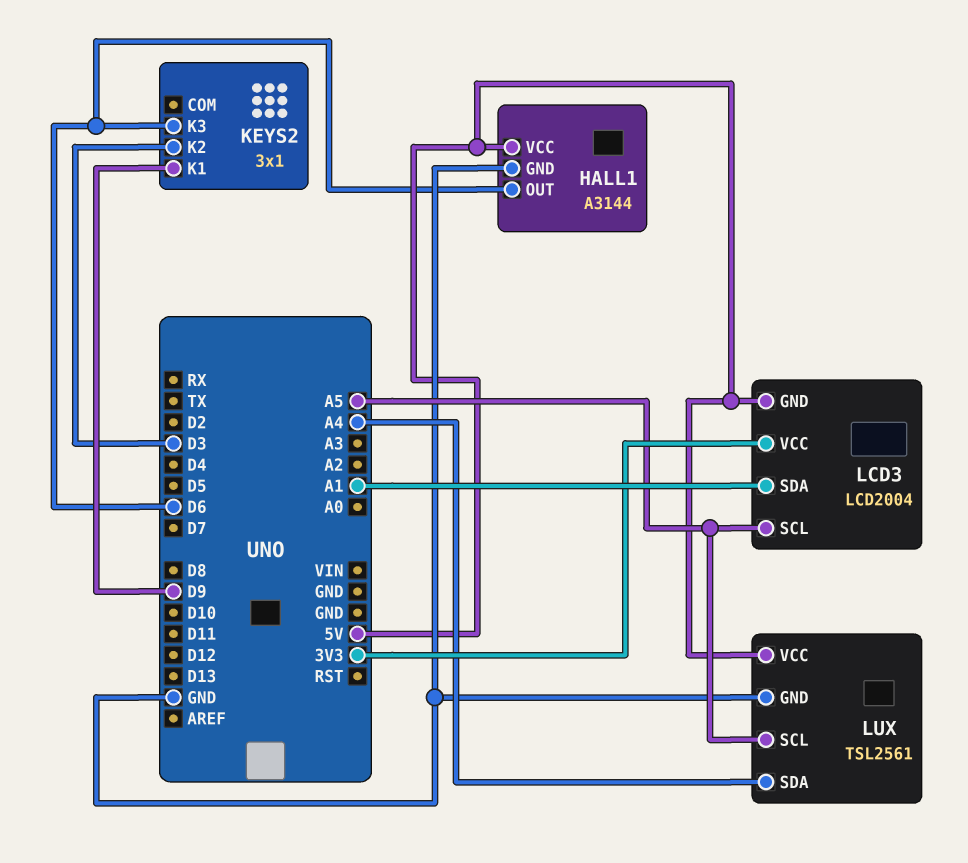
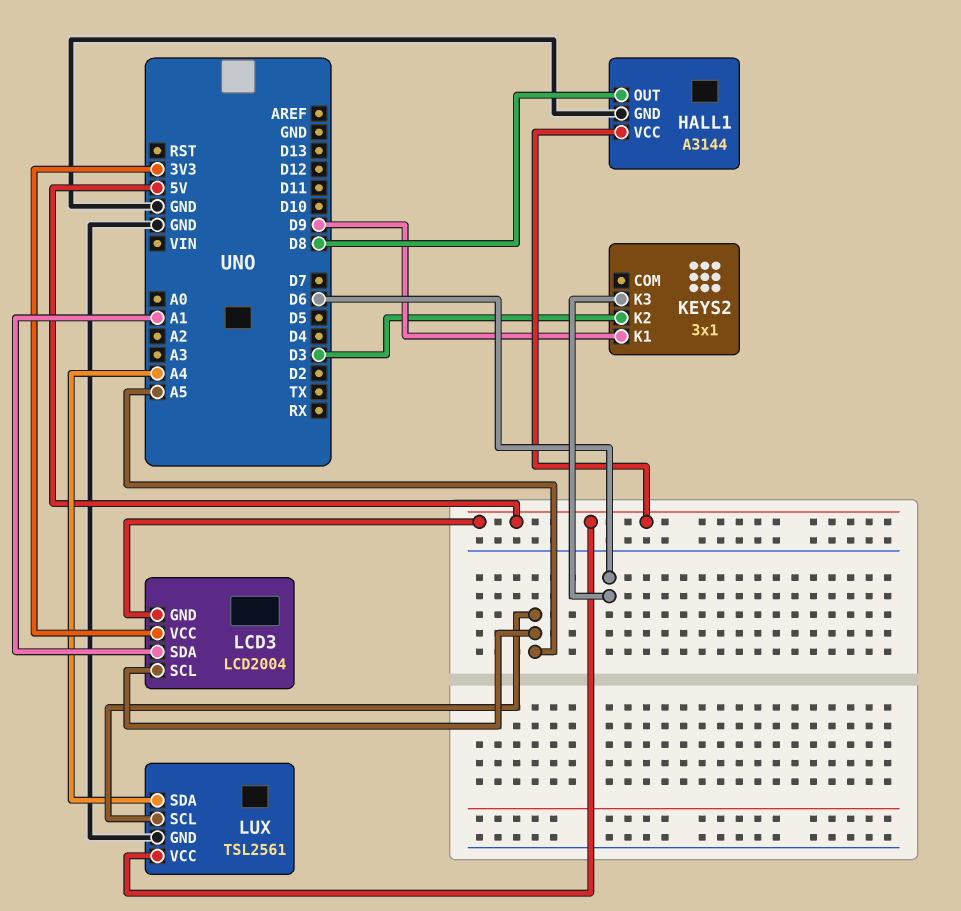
HALL1 pin OUT: D6 -> D8

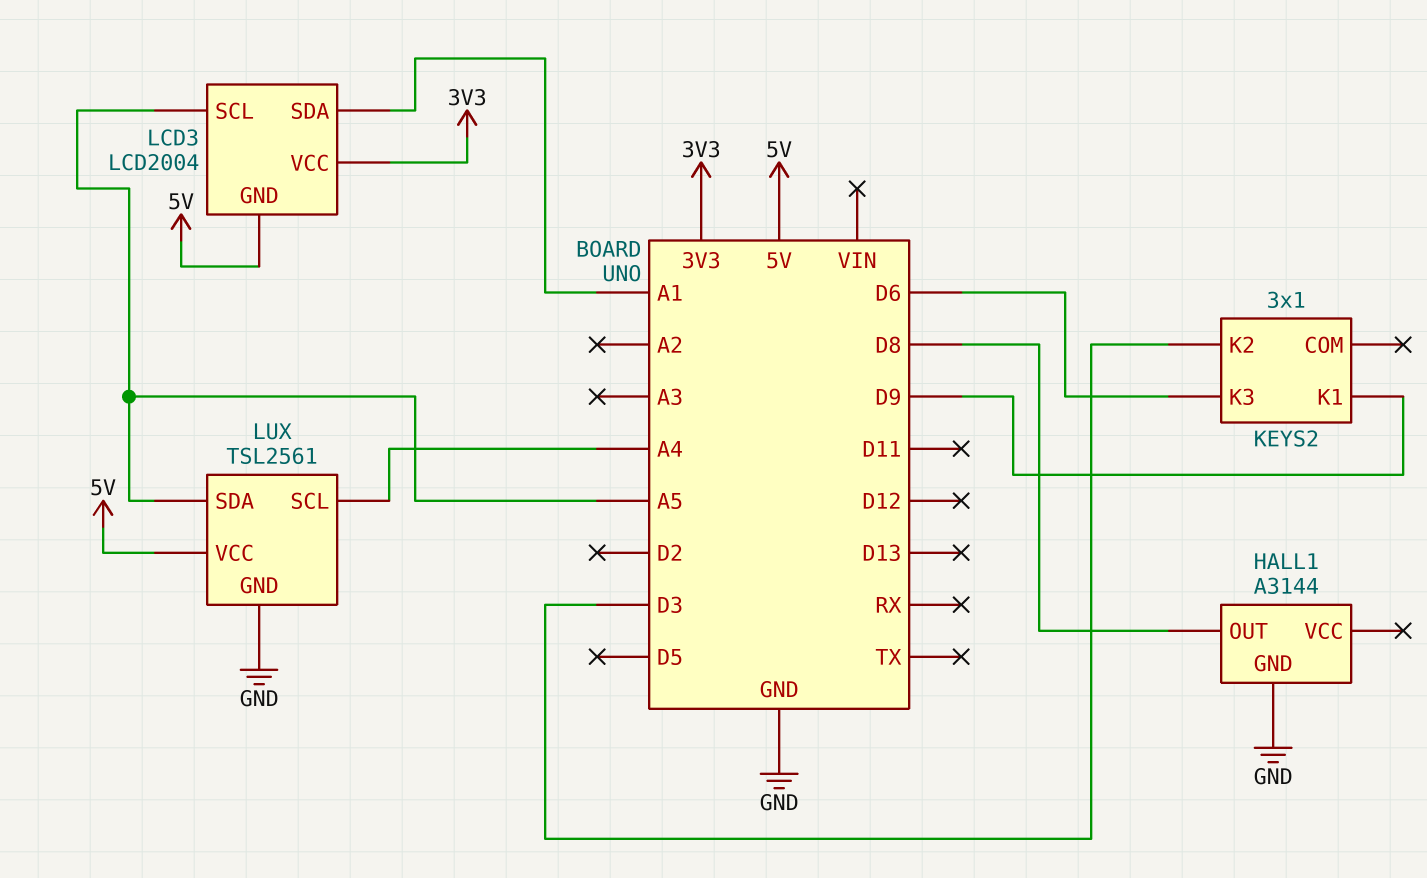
HALL1 pin VCC: 5V -> none
LUX pin SCL: A5 -> A4
LUX pin SDA: A4 -> A5

